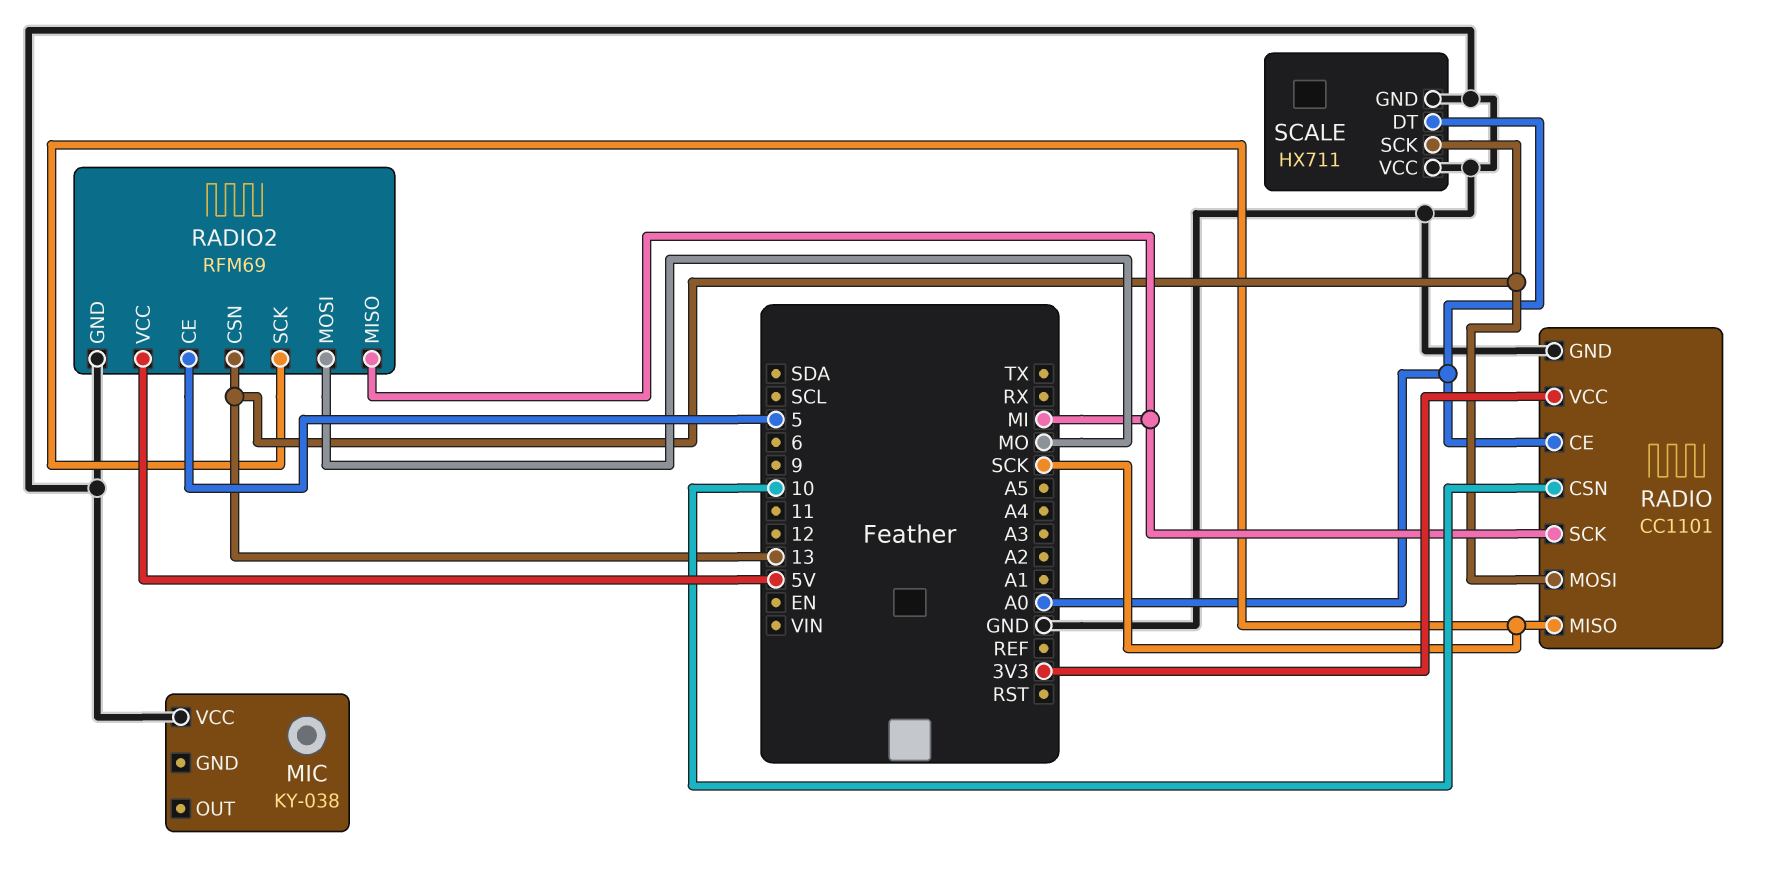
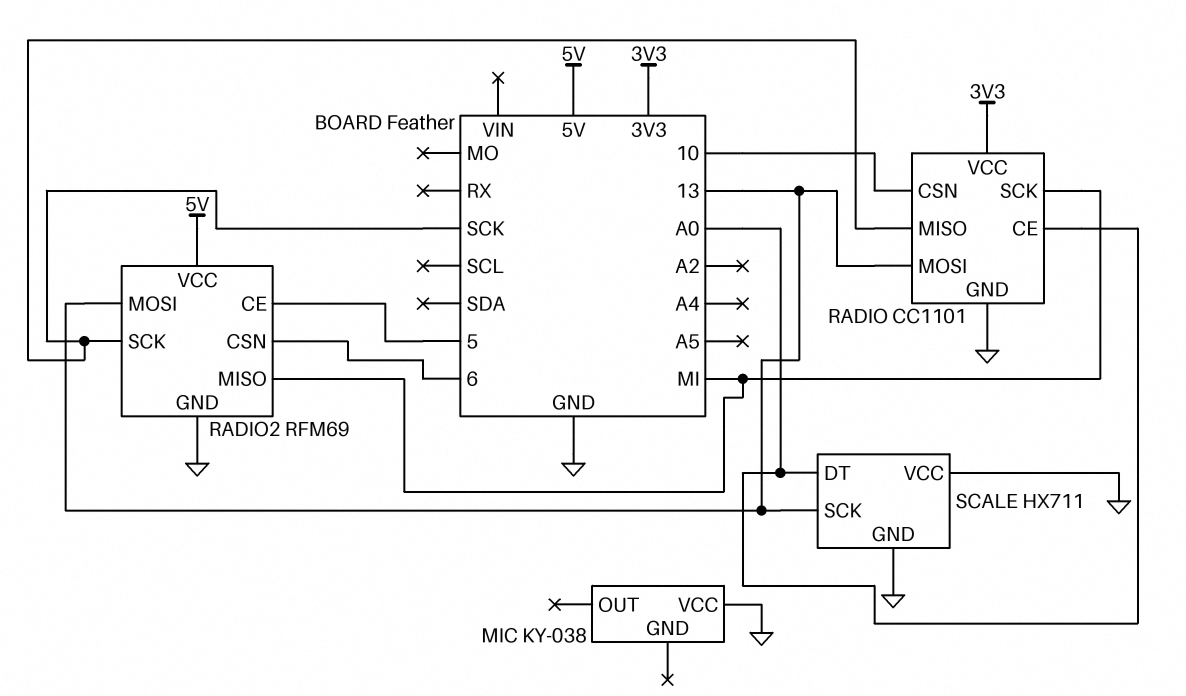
RADIO2 pin CSN: 13 -> 6
RADIO2 pin MOSI: MO -> 13

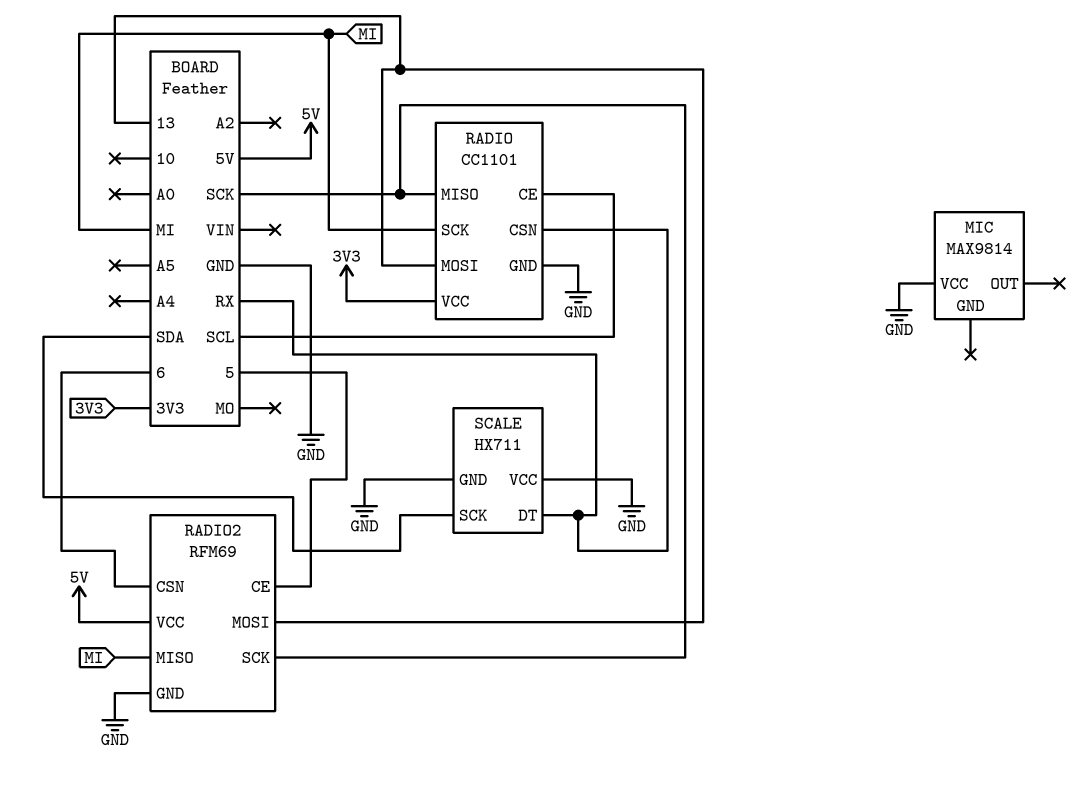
MIC: KY-038 -> MAX9814
RADIO pin CE: A0 -> SCL
RADIO pin CSN: 10 -> RX
SCALE pin DT: A0 -> RX
SCALE pin SCK: 13 -> SDA

